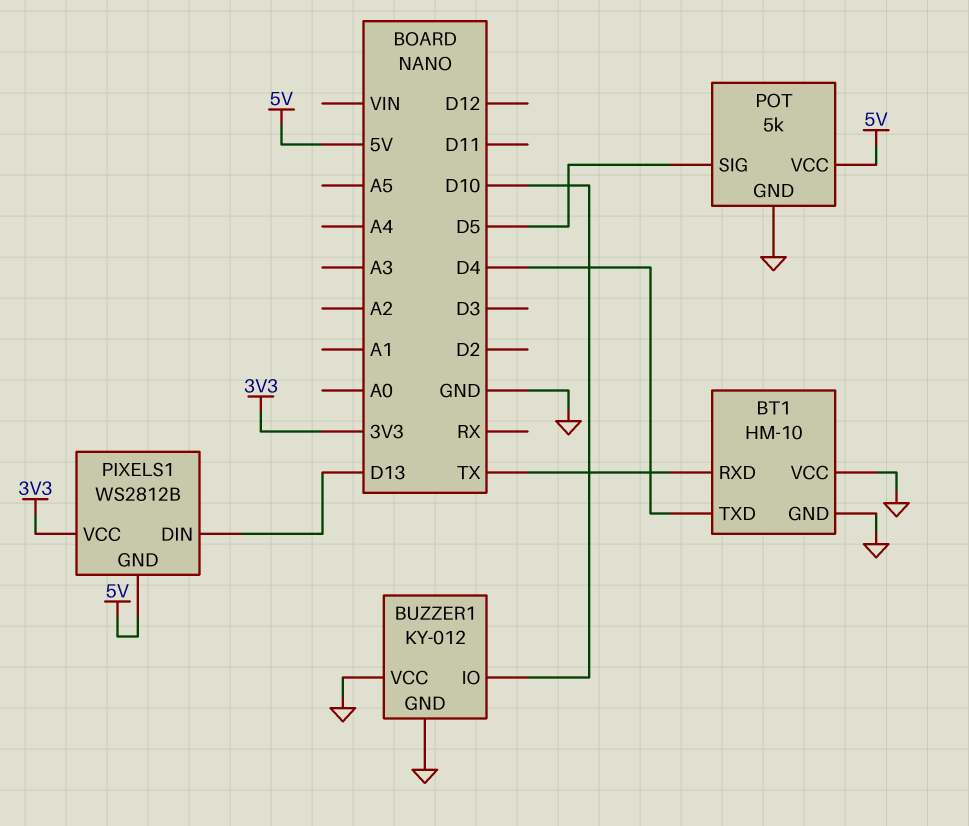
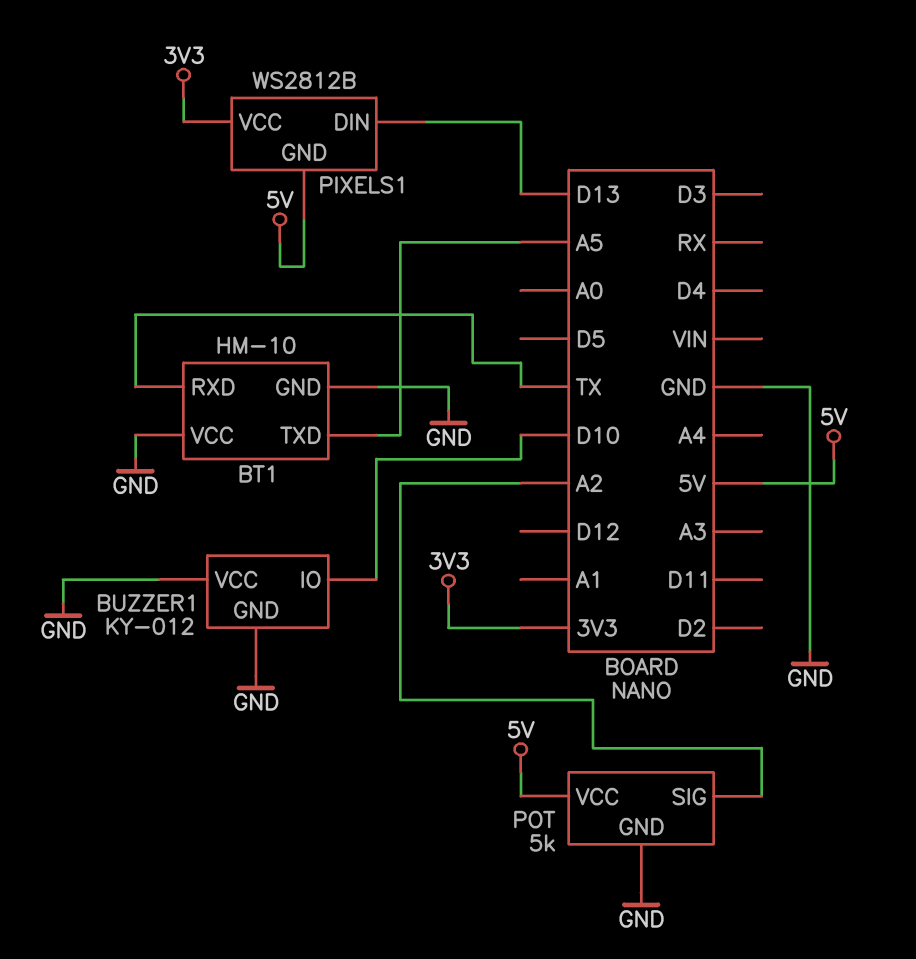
BT1 pin TXD: D4 -> A5
POT pin SIG: D5 -> A2

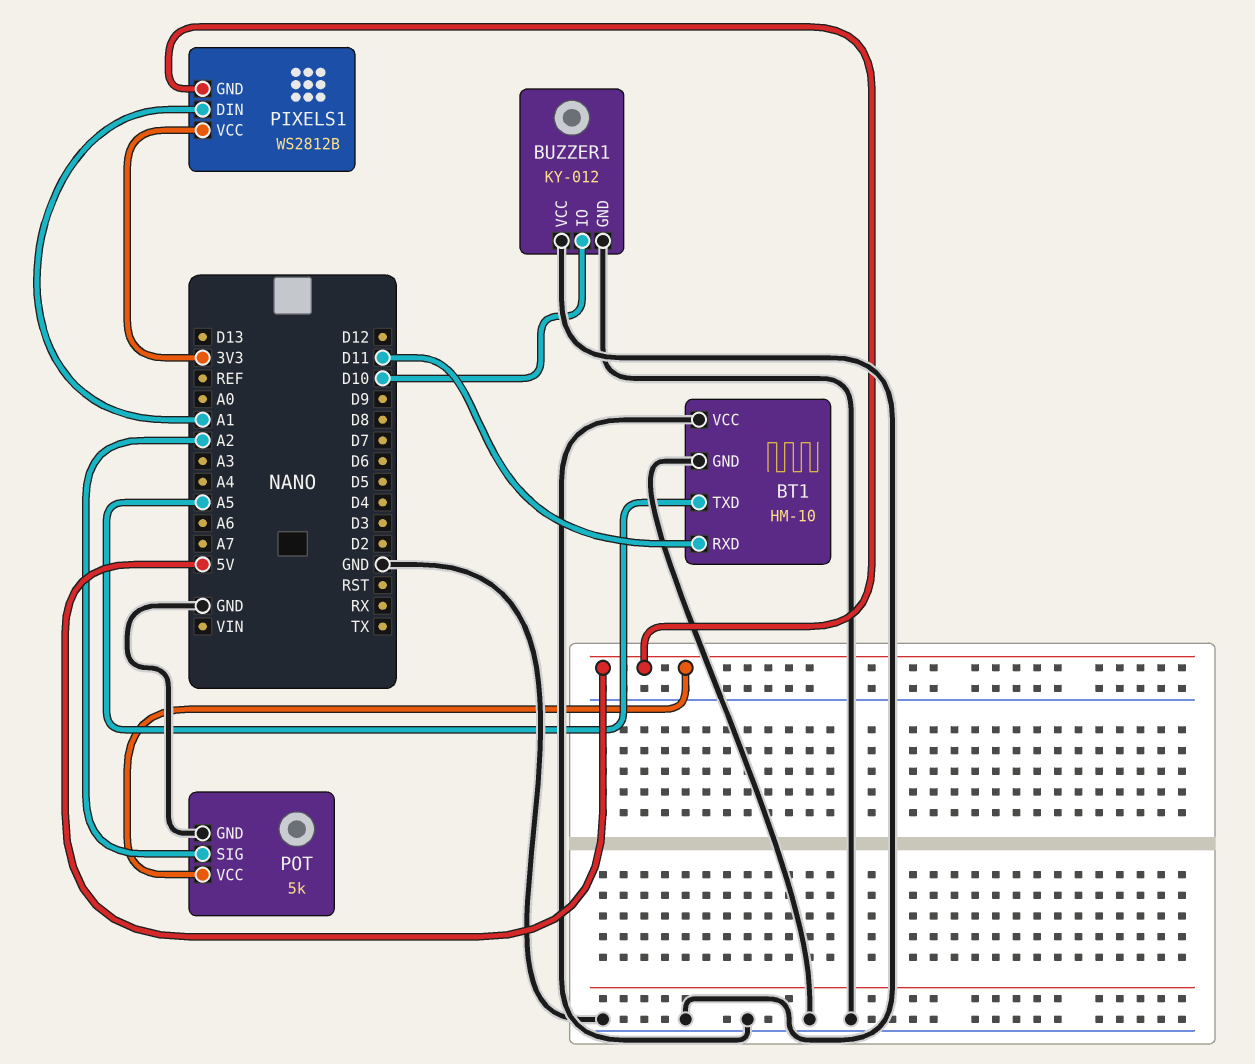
BT1 pin RXD: TX -> D11
PIXELS1 pin DIN: D13 -> A1

